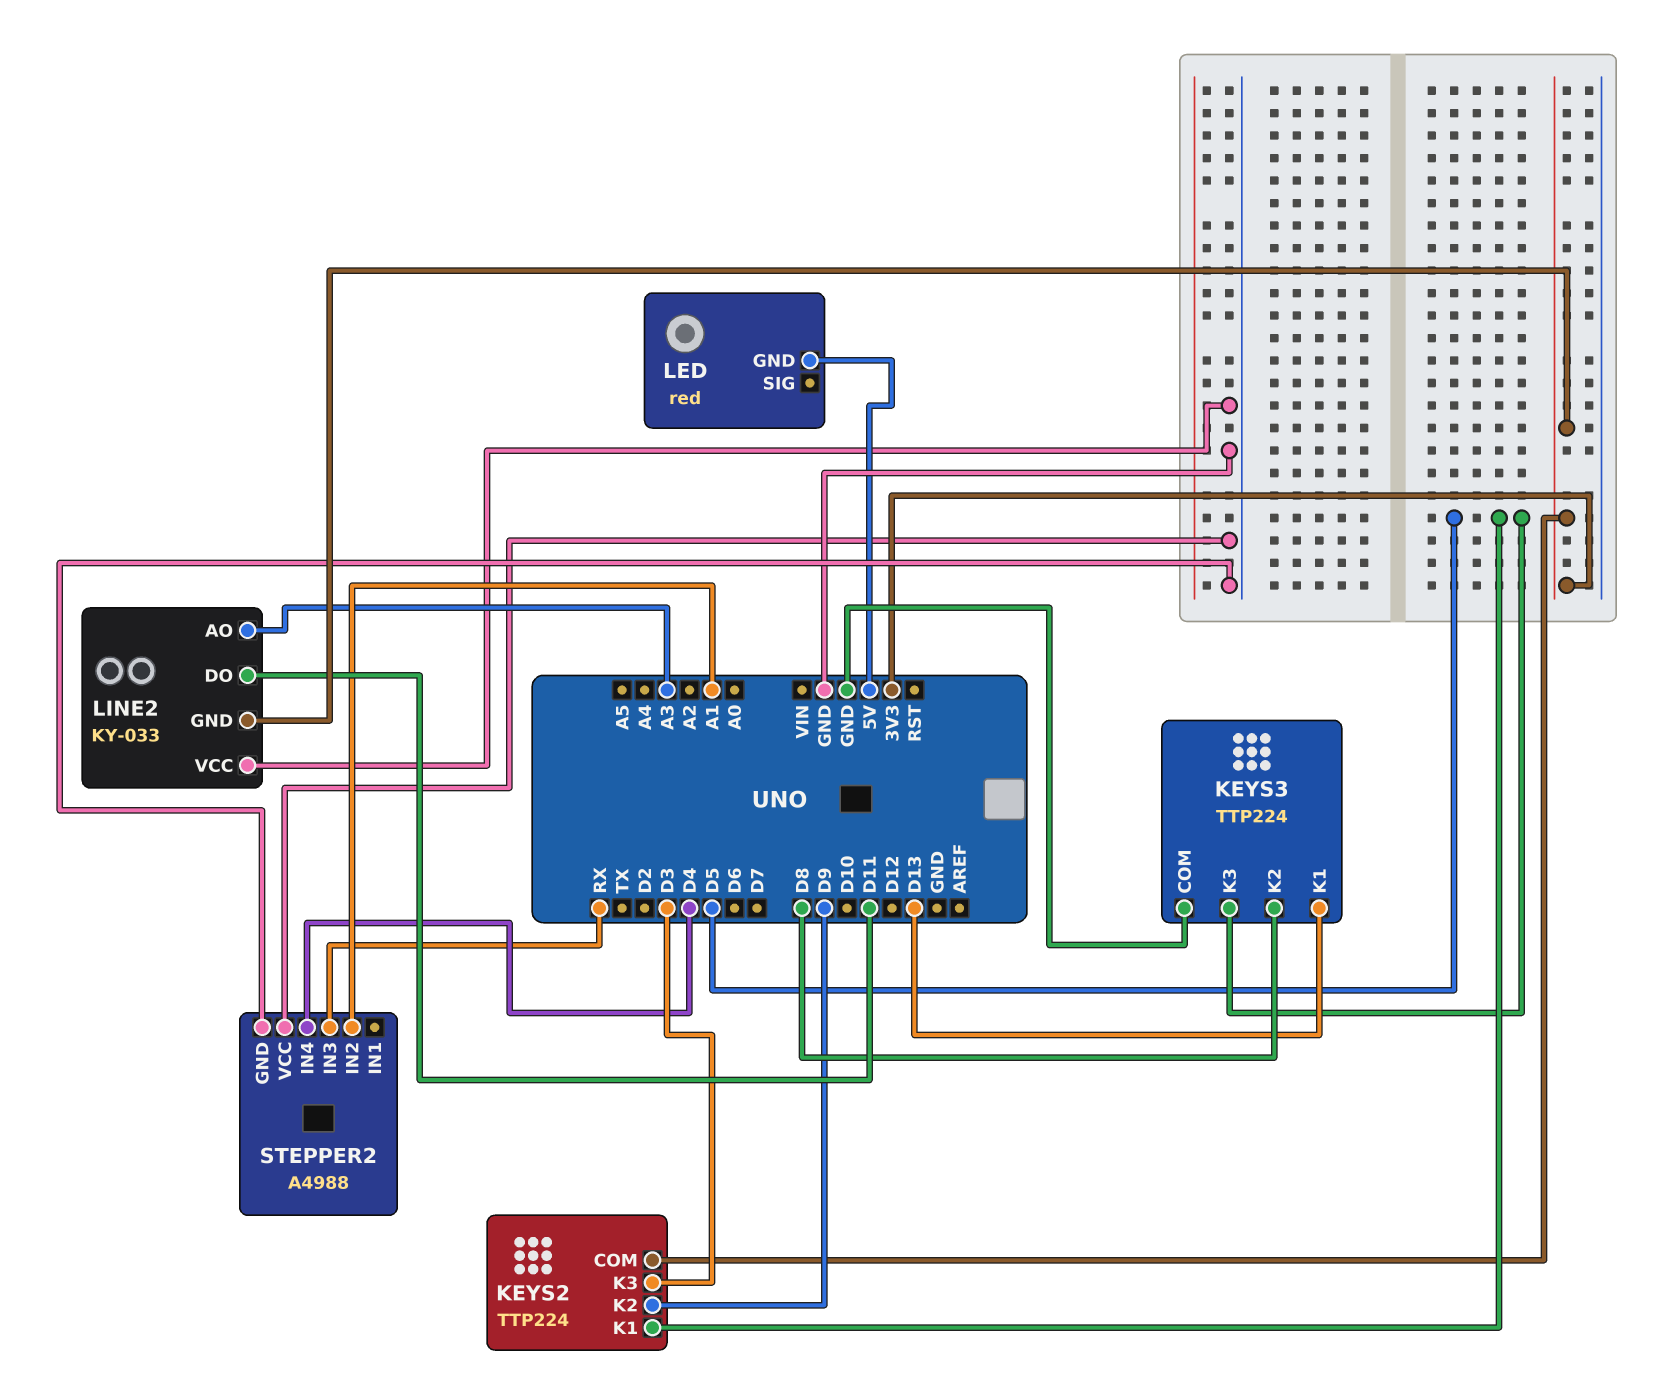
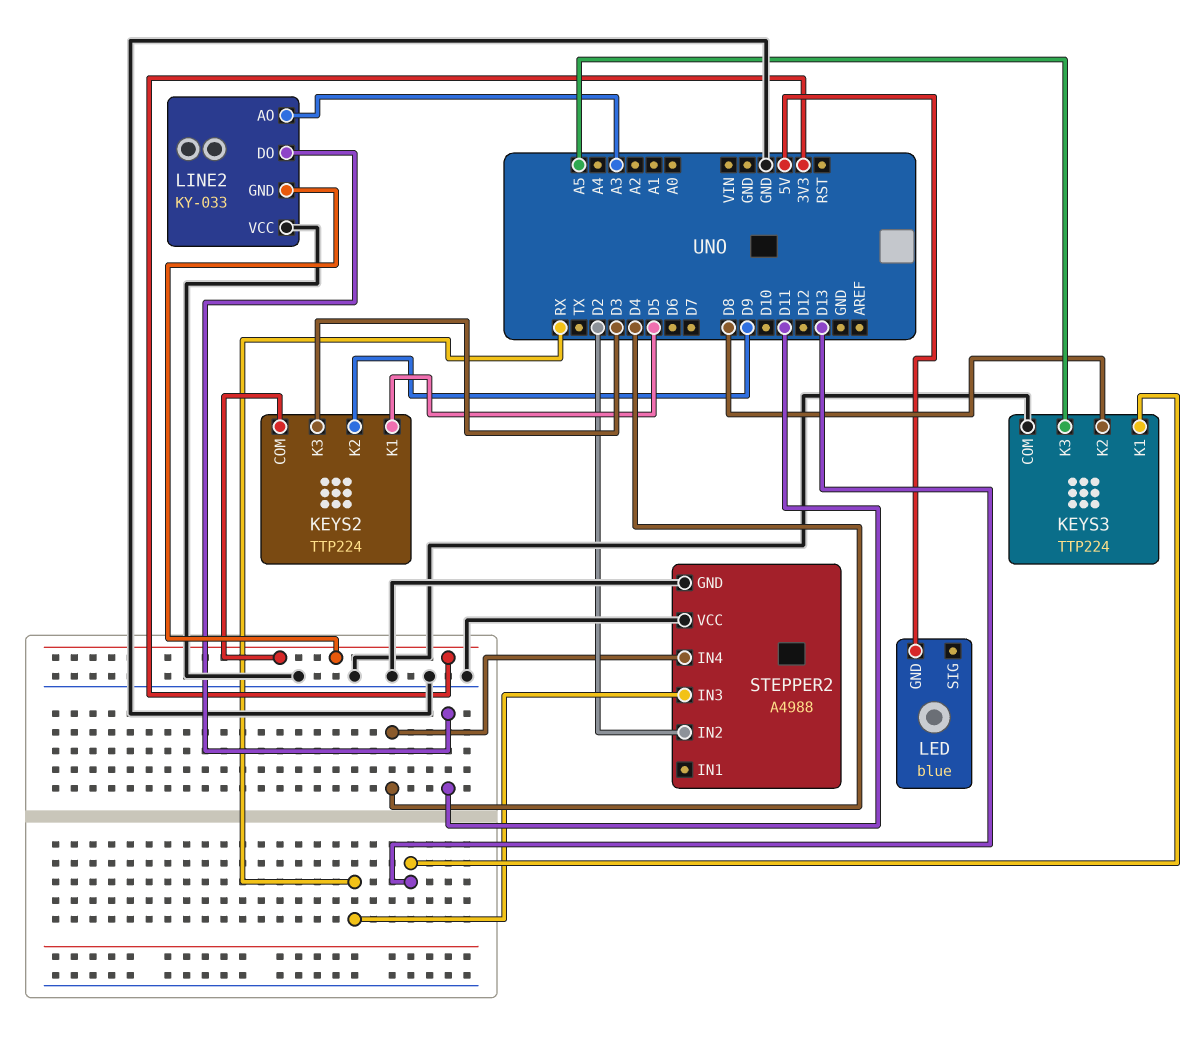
KEYS3 pin K3: D5 -> A5
LED: red -> blue
STEPPER2 pin IN2: A1 -> D2

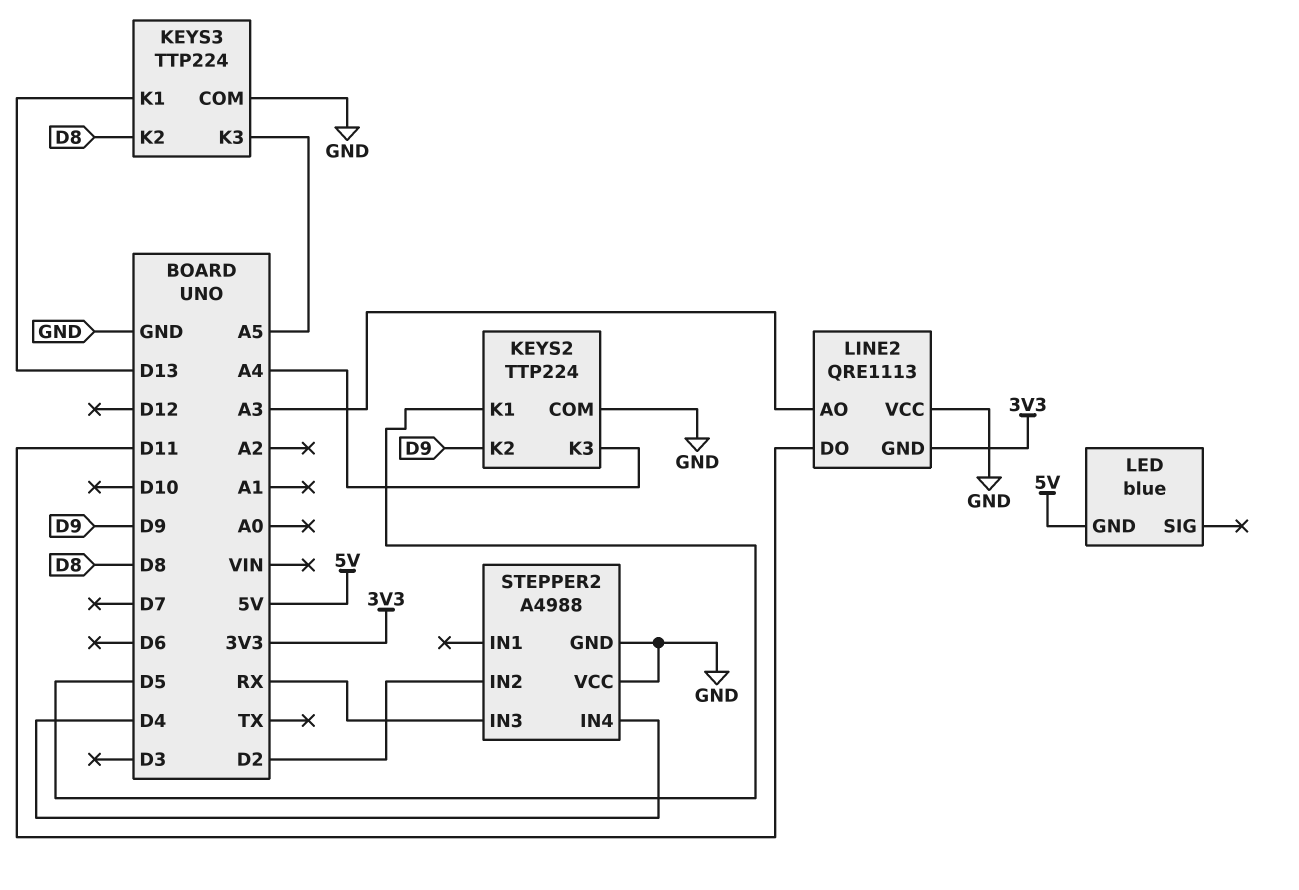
KEYS2 pin COM: 3V3 -> GND
KEYS2 pin K3: D3 -> A4
LINE2: KY-033 -> QRE1113

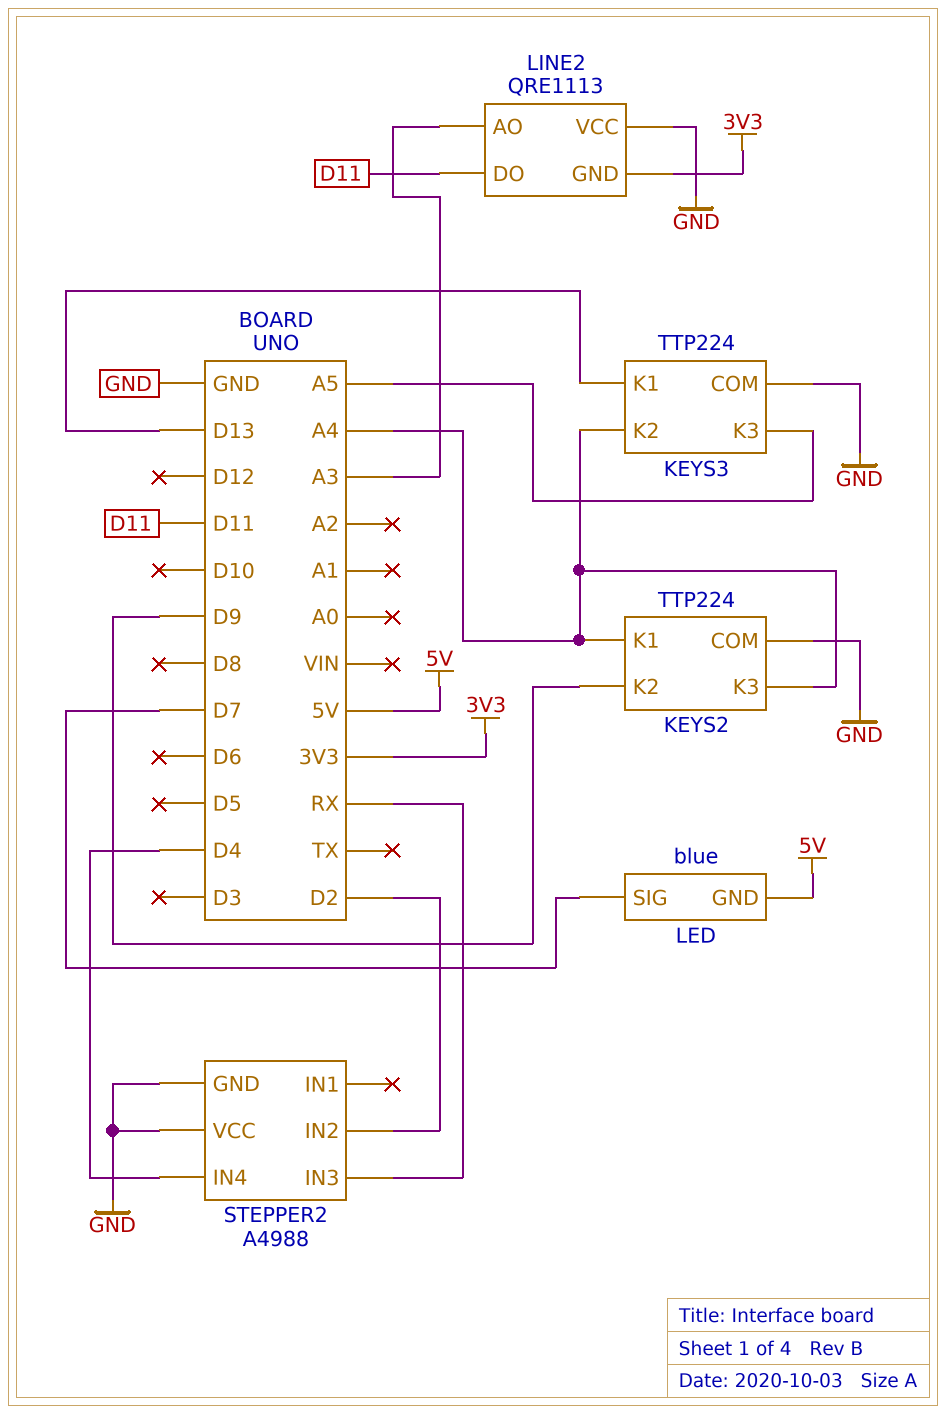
KEYS2 pin K1: D5 -> A4
KEYS3 pin K2: D8 -> A4
LED pin SIG: none -> D7

